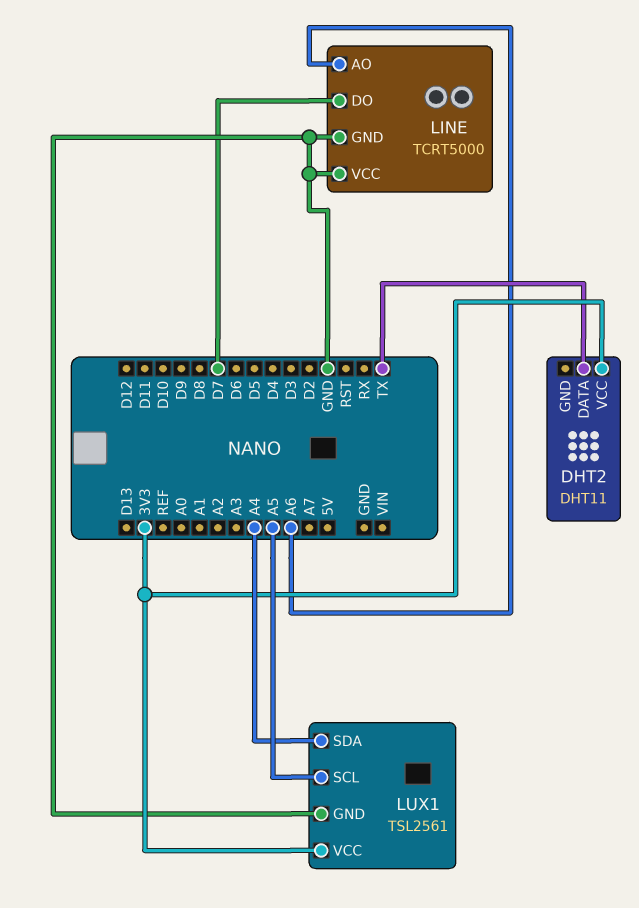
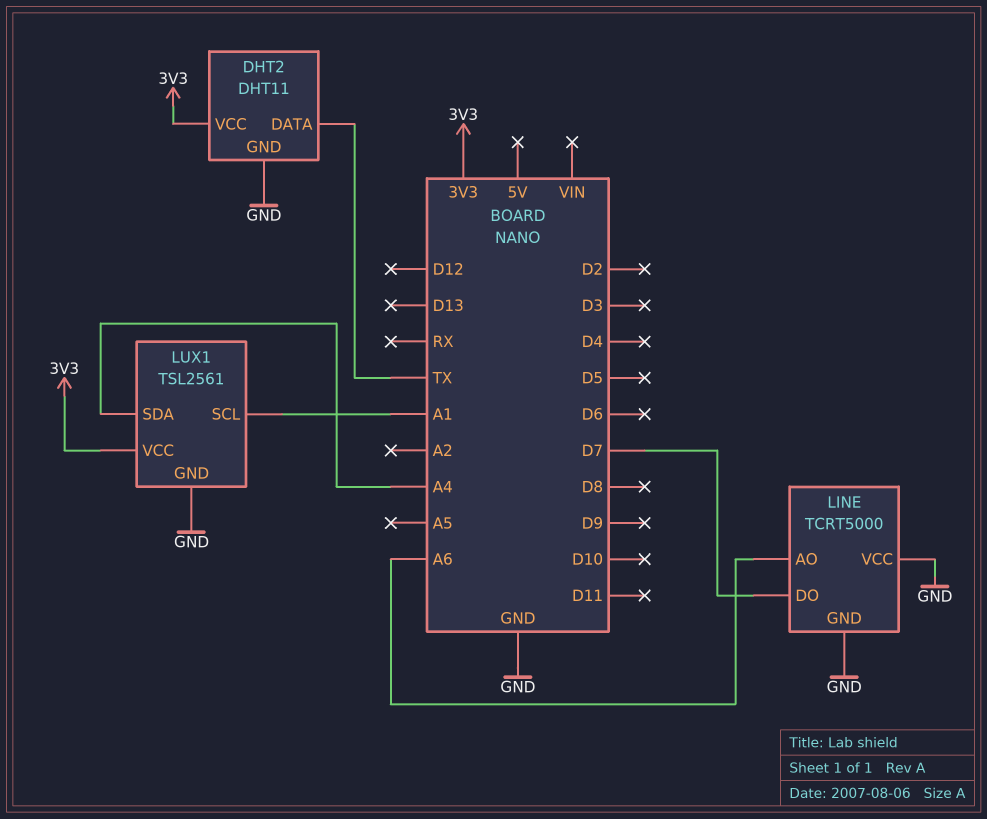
DHT2 pin GND: none -> GND
LUX1 pin SCL: A5 -> A1

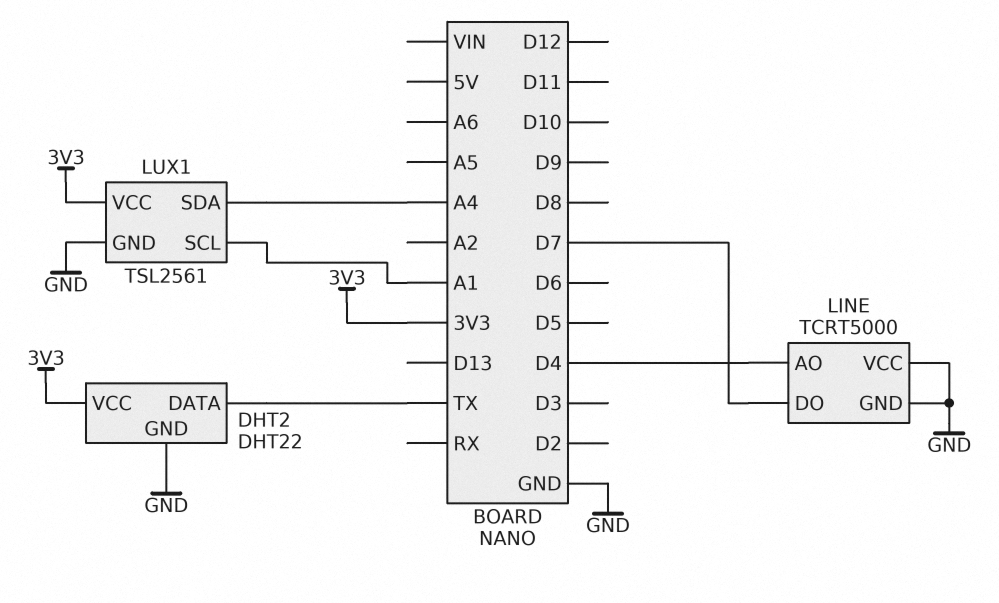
DHT2: DHT11 -> DHT22
LINE pin AO: A6 -> D4

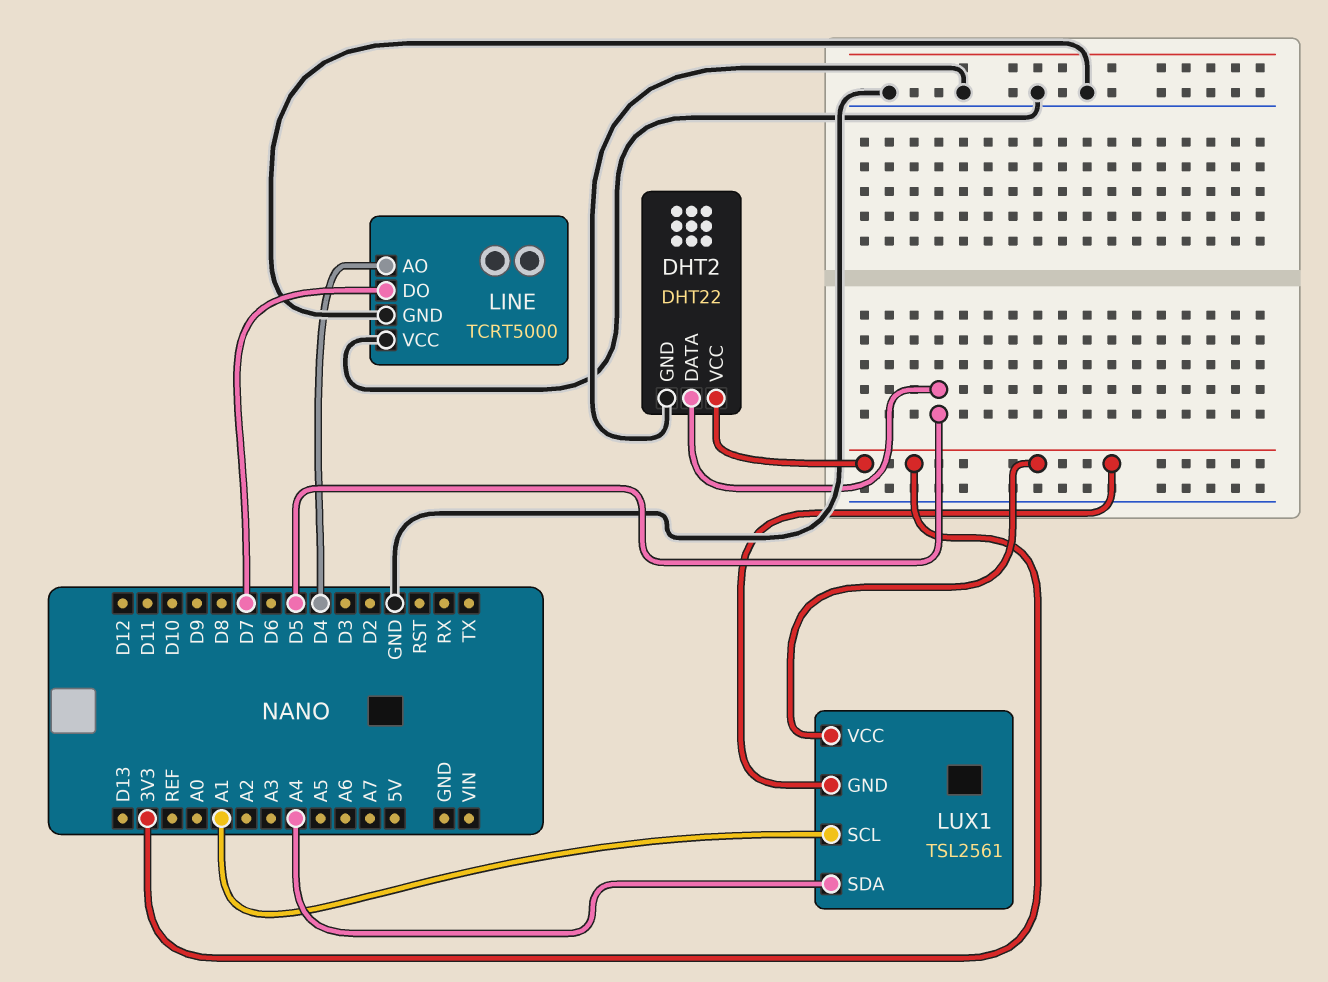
DHT2 pin DATA: TX -> D5
LUX1 pin GND: GND -> 3V3

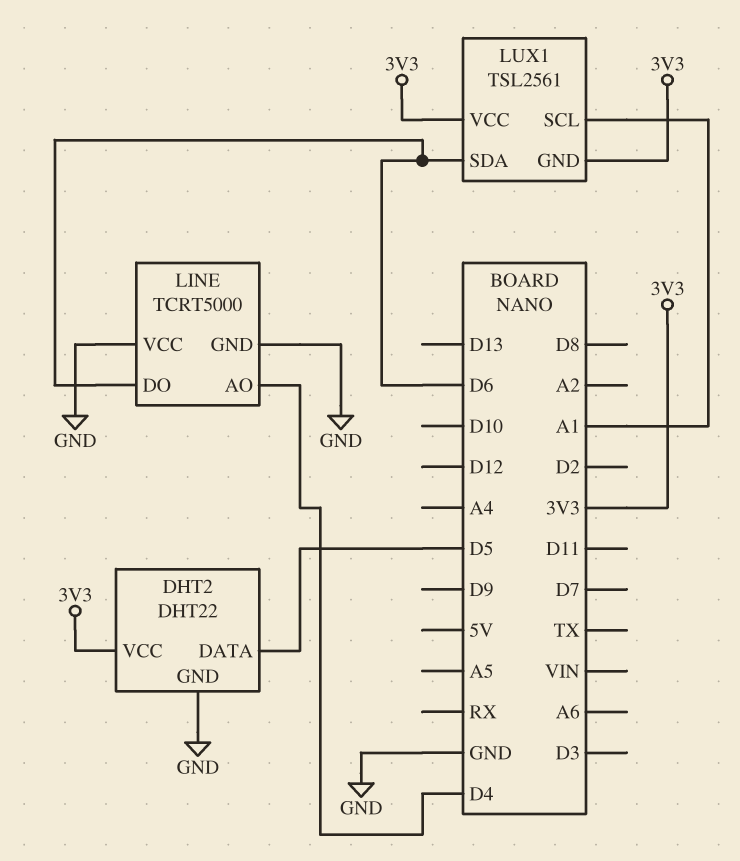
LINE pin DO: D7 -> D6
LUX1 pin SDA: A4 -> D6

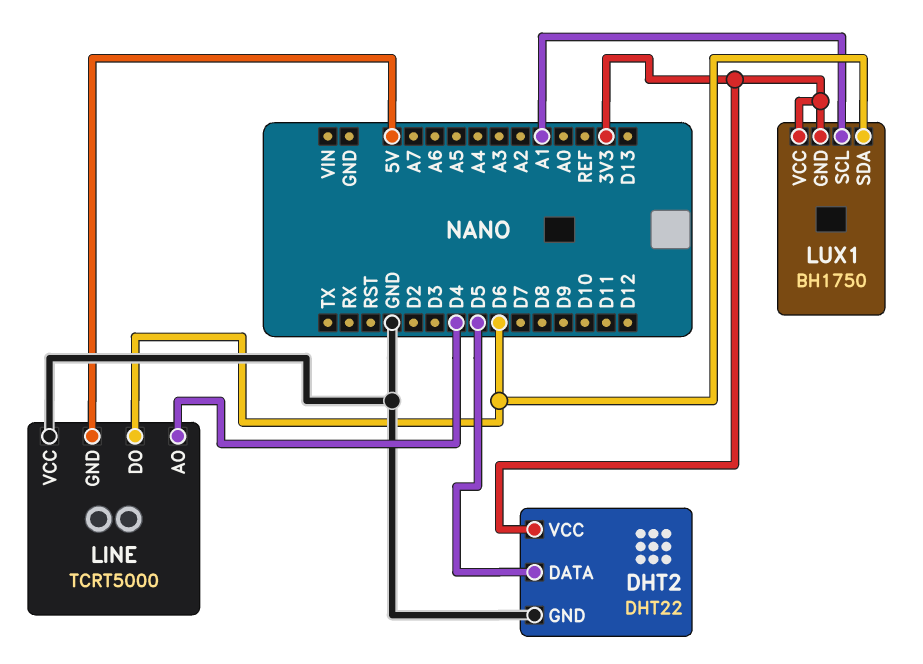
LINE pin GND: GND -> 5V
LUX1: TSL2561 -> BH1750

